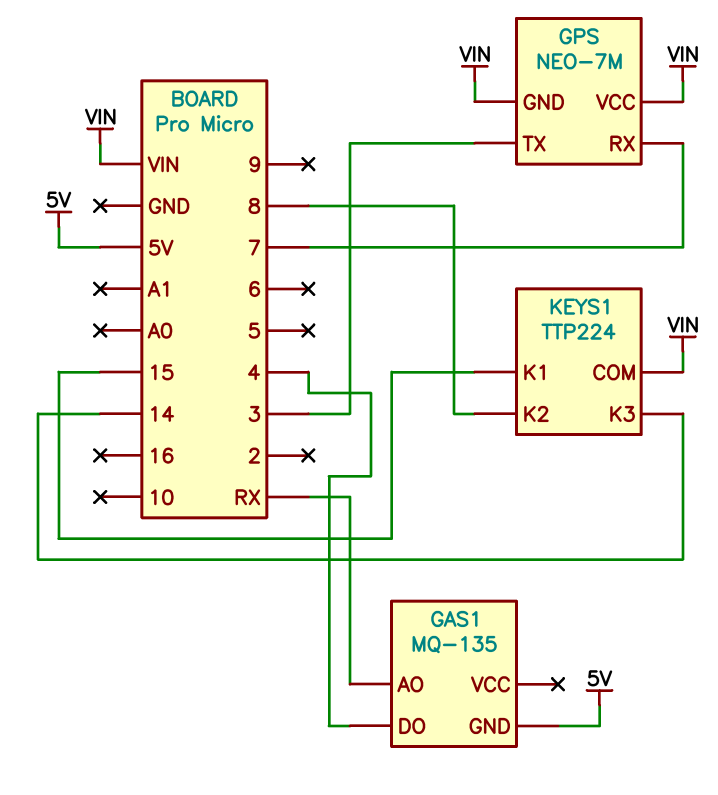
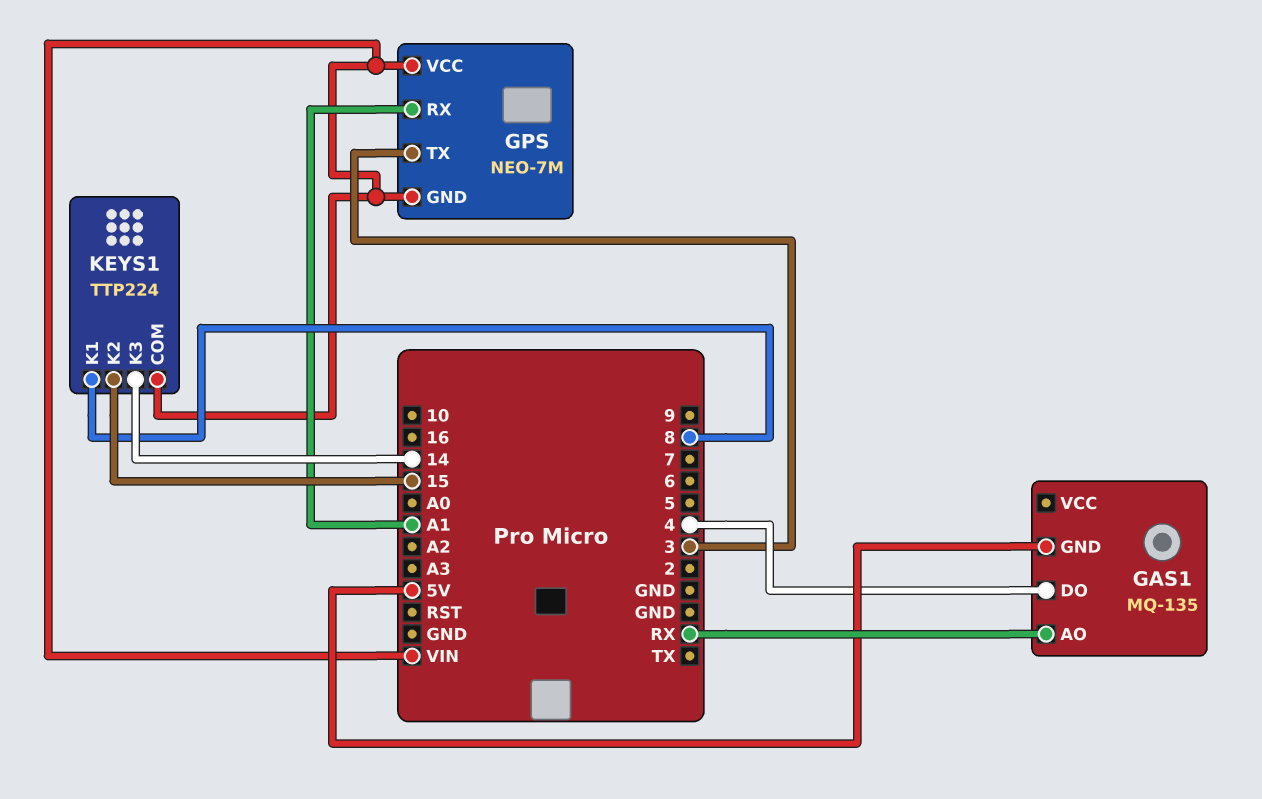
GPS pin RX: 7 -> A1
KEYS1 pin K1: 15 -> 8
KEYS1 pin K2: 8 -> 15

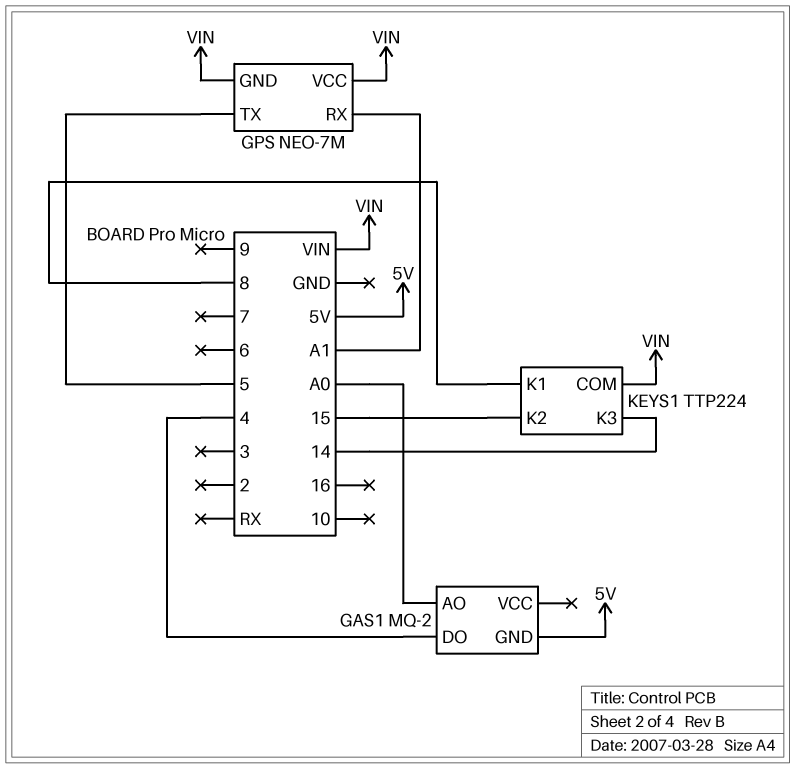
GAS1: MQ-135 -> MQ-2
GAS1 pin AO: RX -> A0
GPS pin TX: 3 -> 5

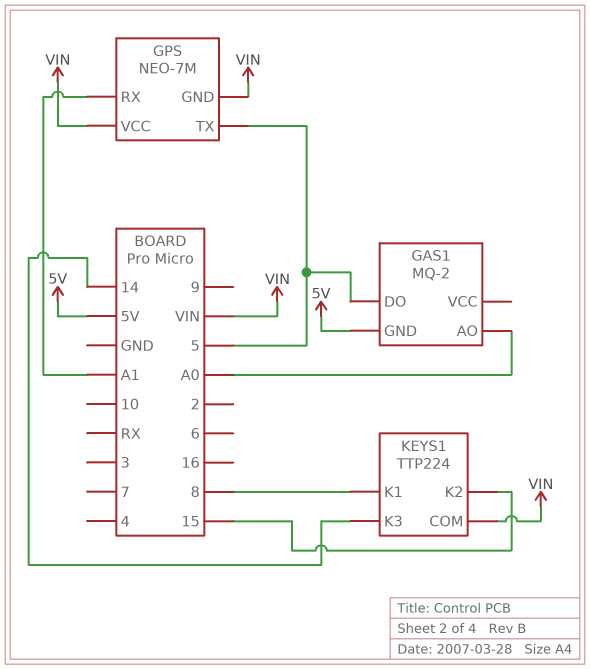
GAS1 pin DO: 4 -> 5

